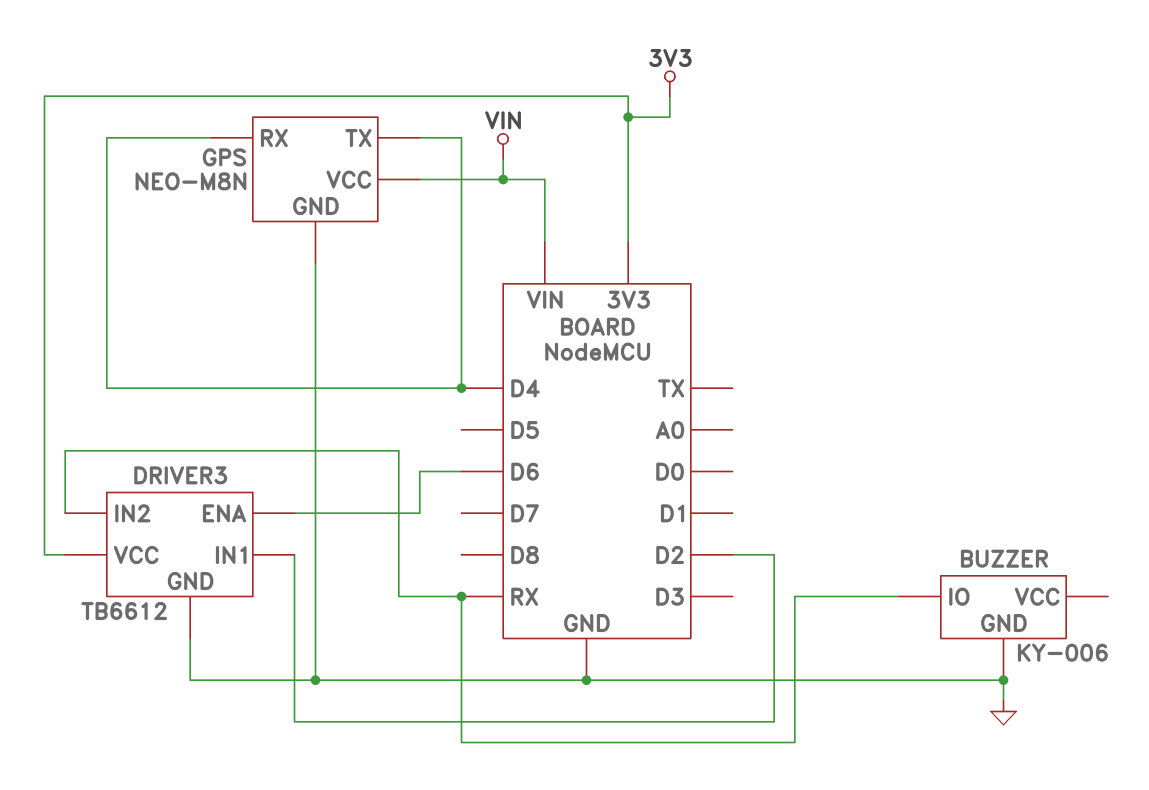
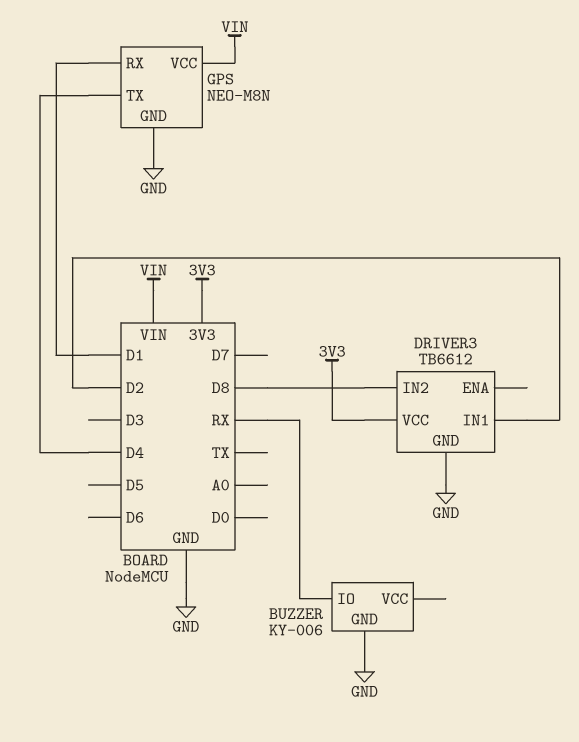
DRIVER3 pin ENA: D6 -> none
DRIVER3 pin IN2: RX -> D8
GPS pin RX: D4 -> D1

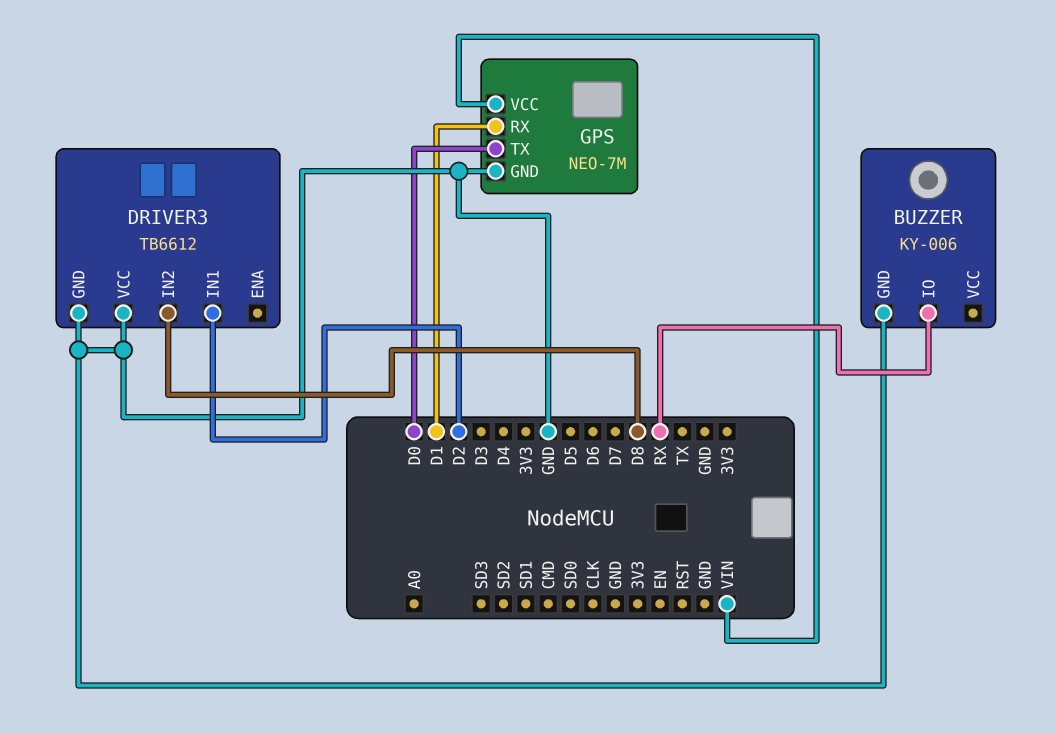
DRIVER3 pin VCC: 3V3 -> GND
GPS: NEO-M8N -> NEO-7M
GPS pin TX: D4 -> D0

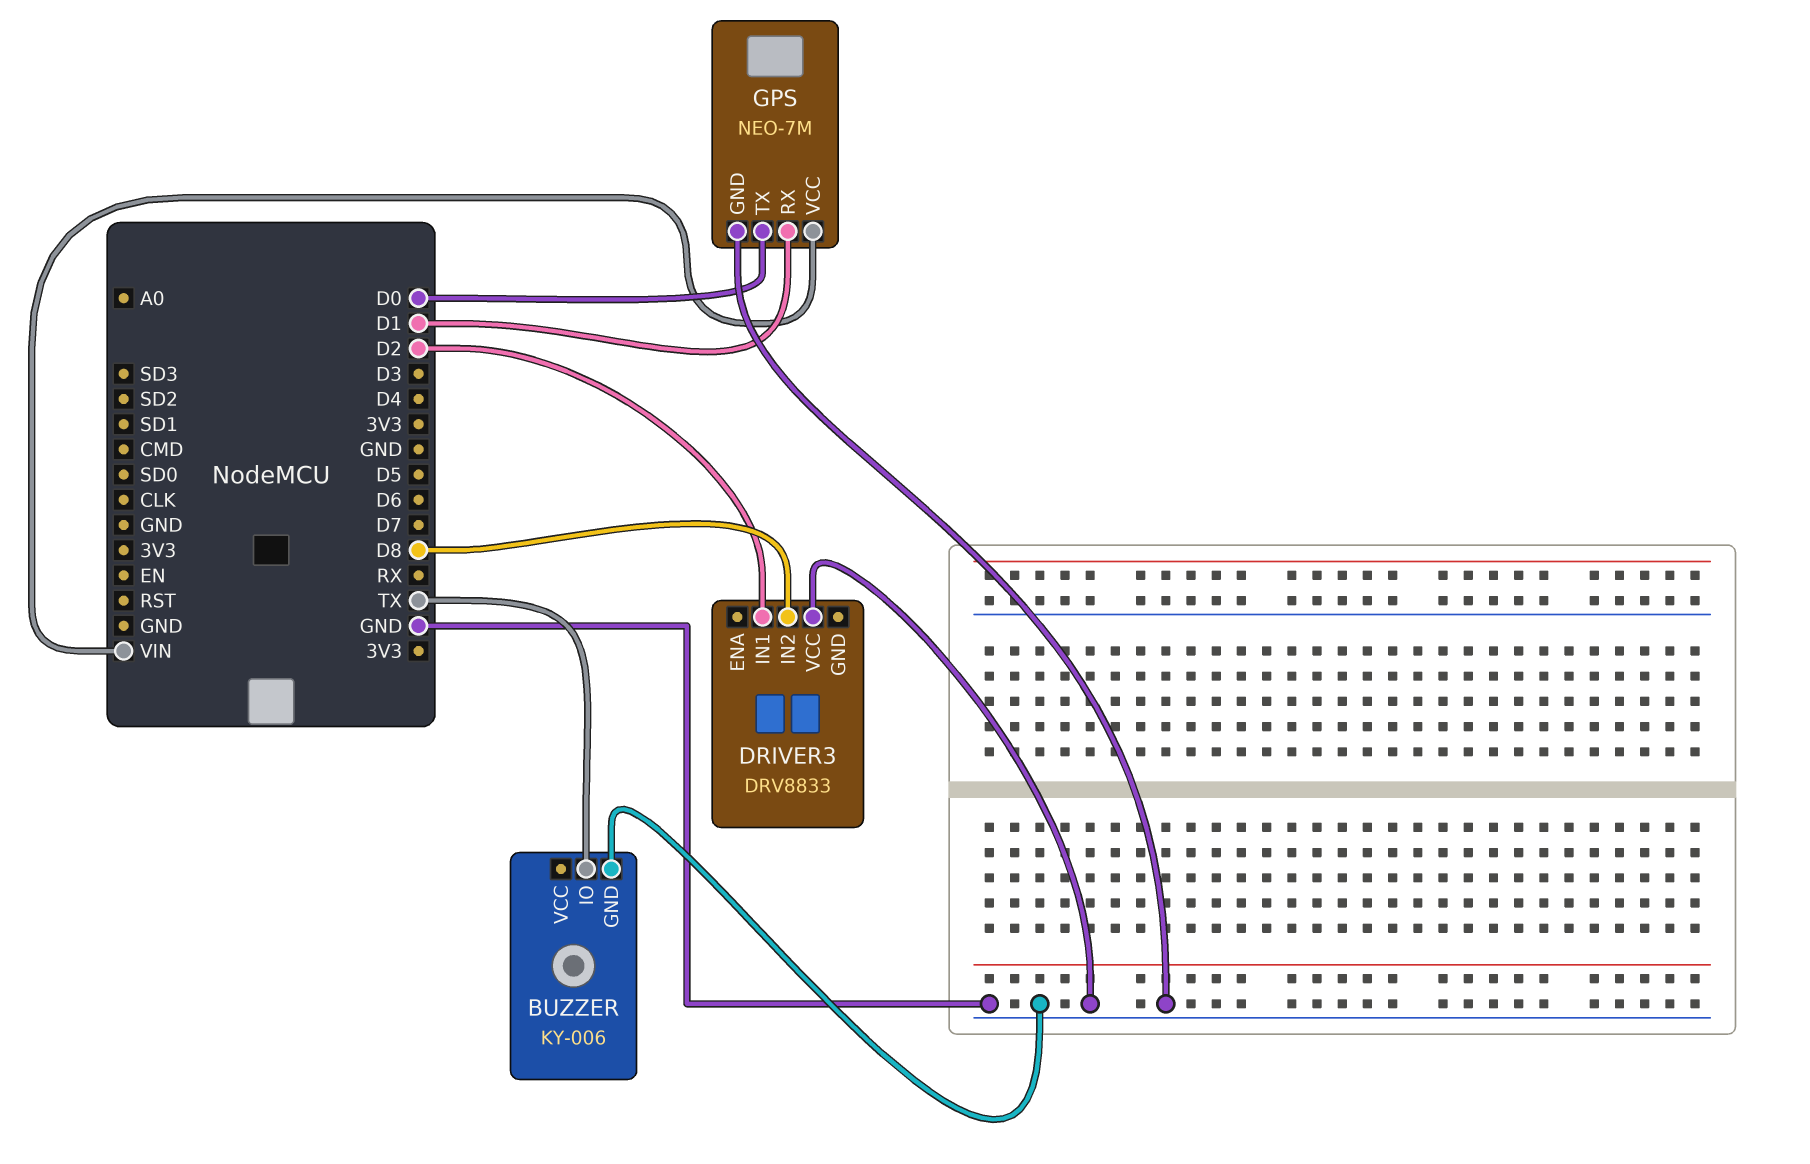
BUZZER pin IO: RX -> TX
DRIVER3: TB6612 -> DRV8833
DRIVER3 pin GND: GND -> none

